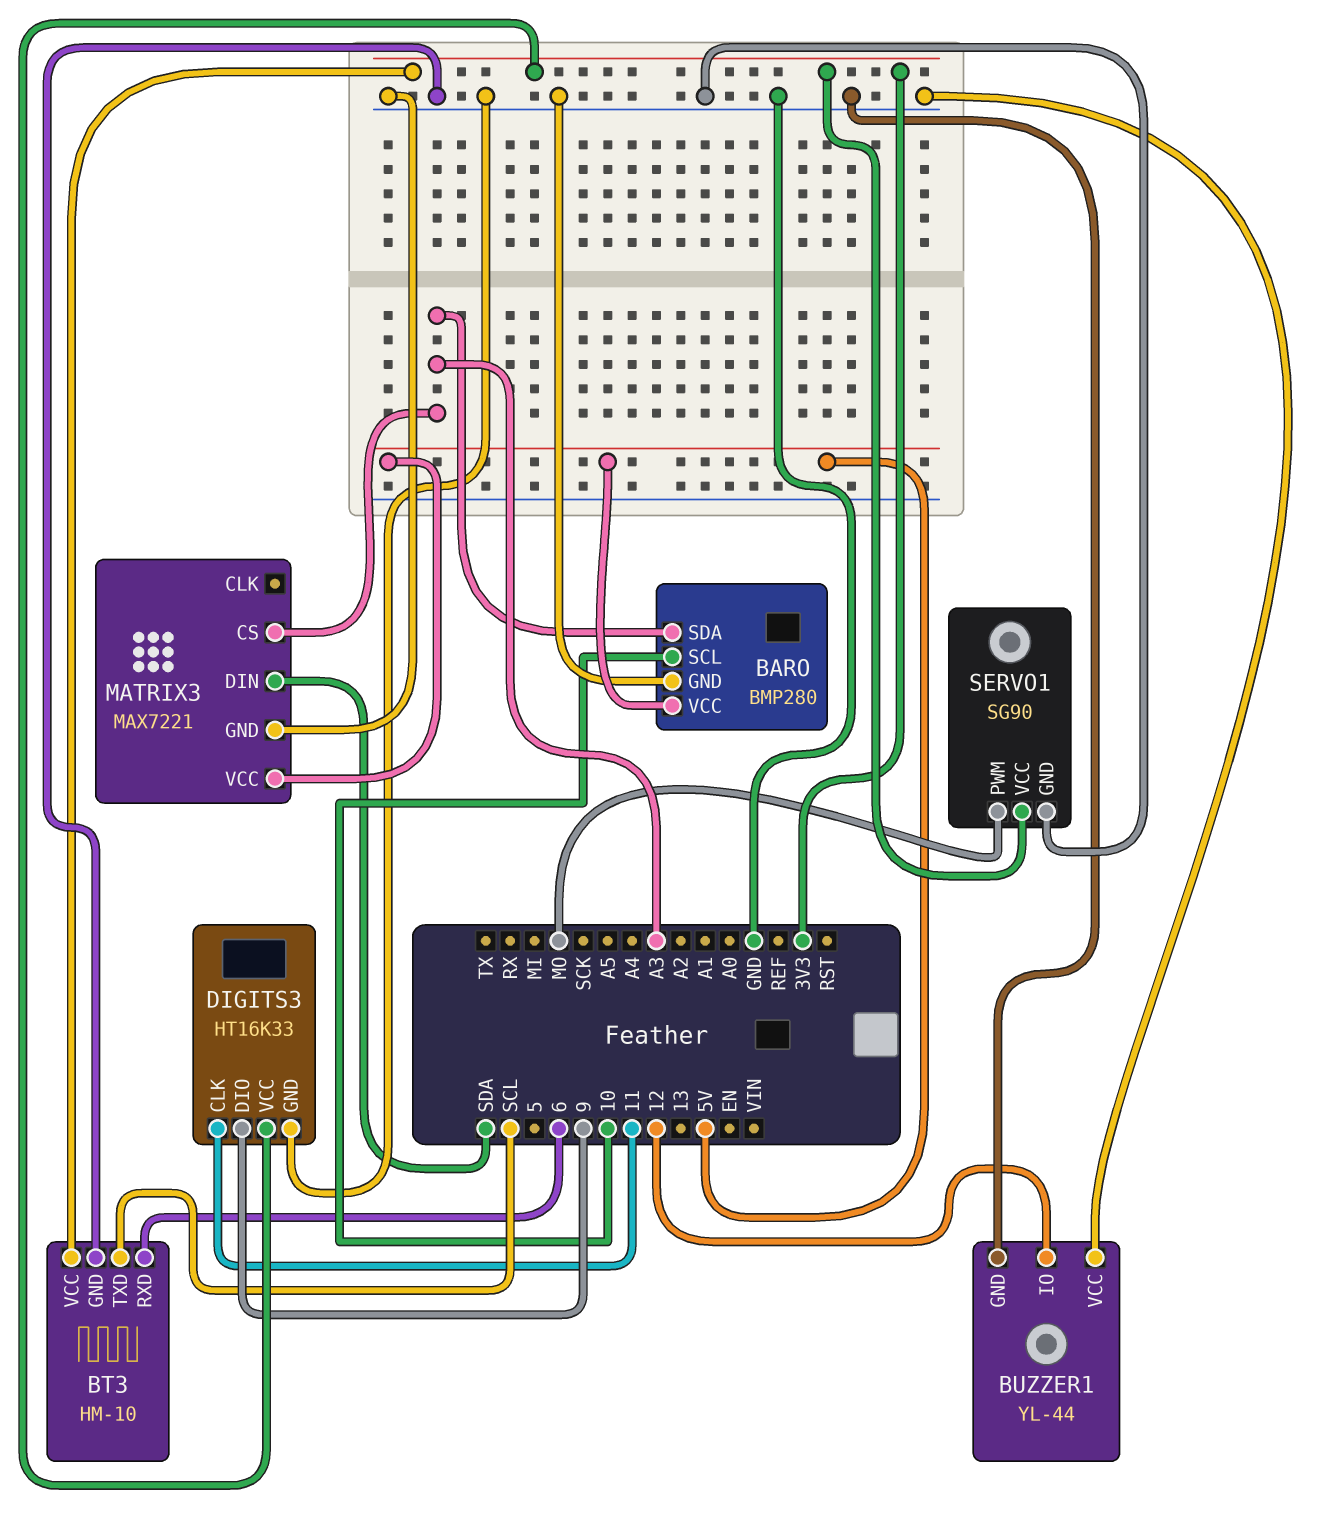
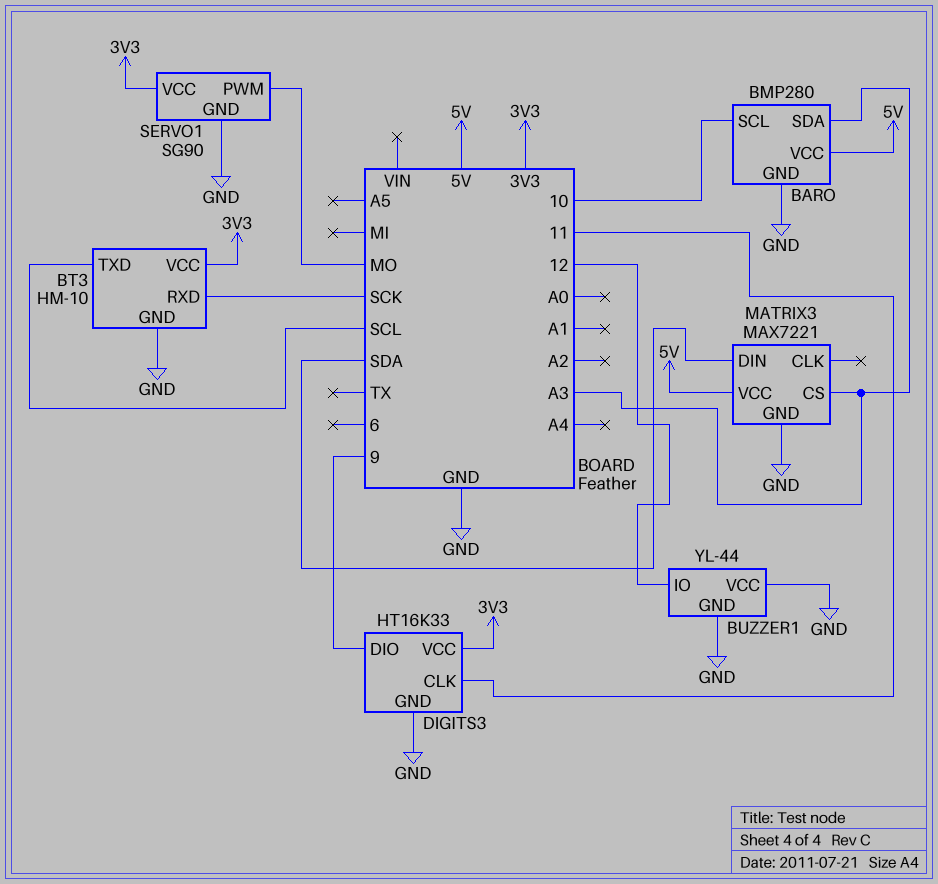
BT3 pin RXD: 6 -> SCK

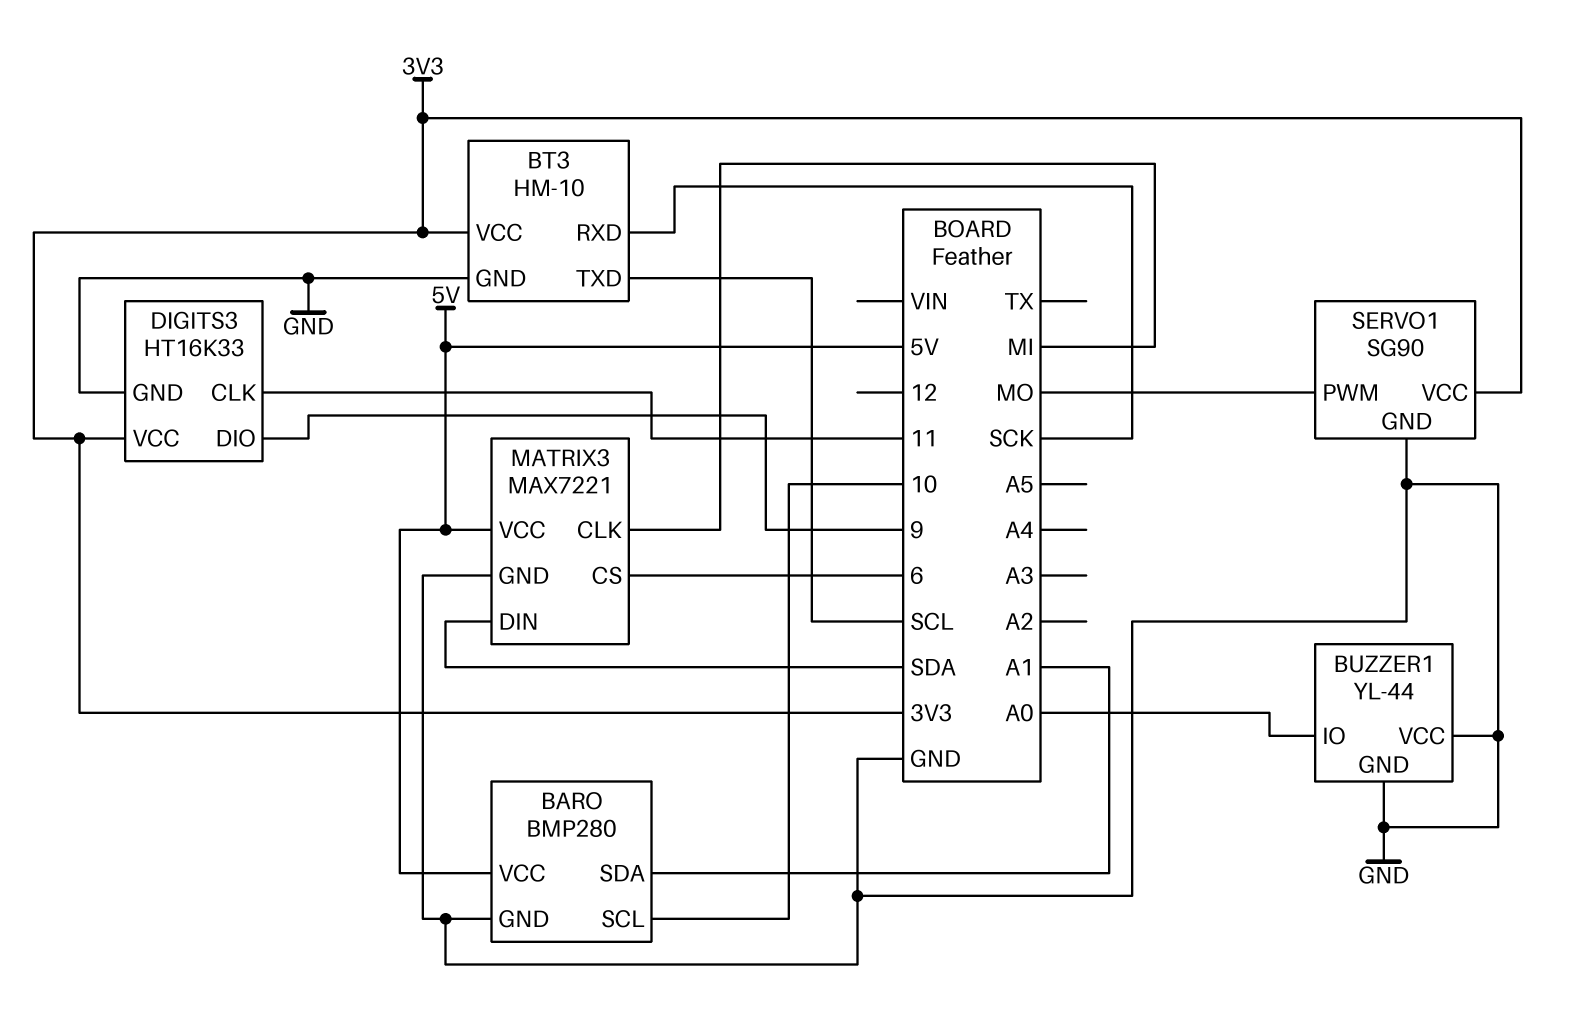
BARO pin SDA: A3 -> A1
BUZZER1 pin IO: 12 -> A0
MATRIX3 pin CLK: none -> MI
MATRIX3 pin CS: A3 -> 6

